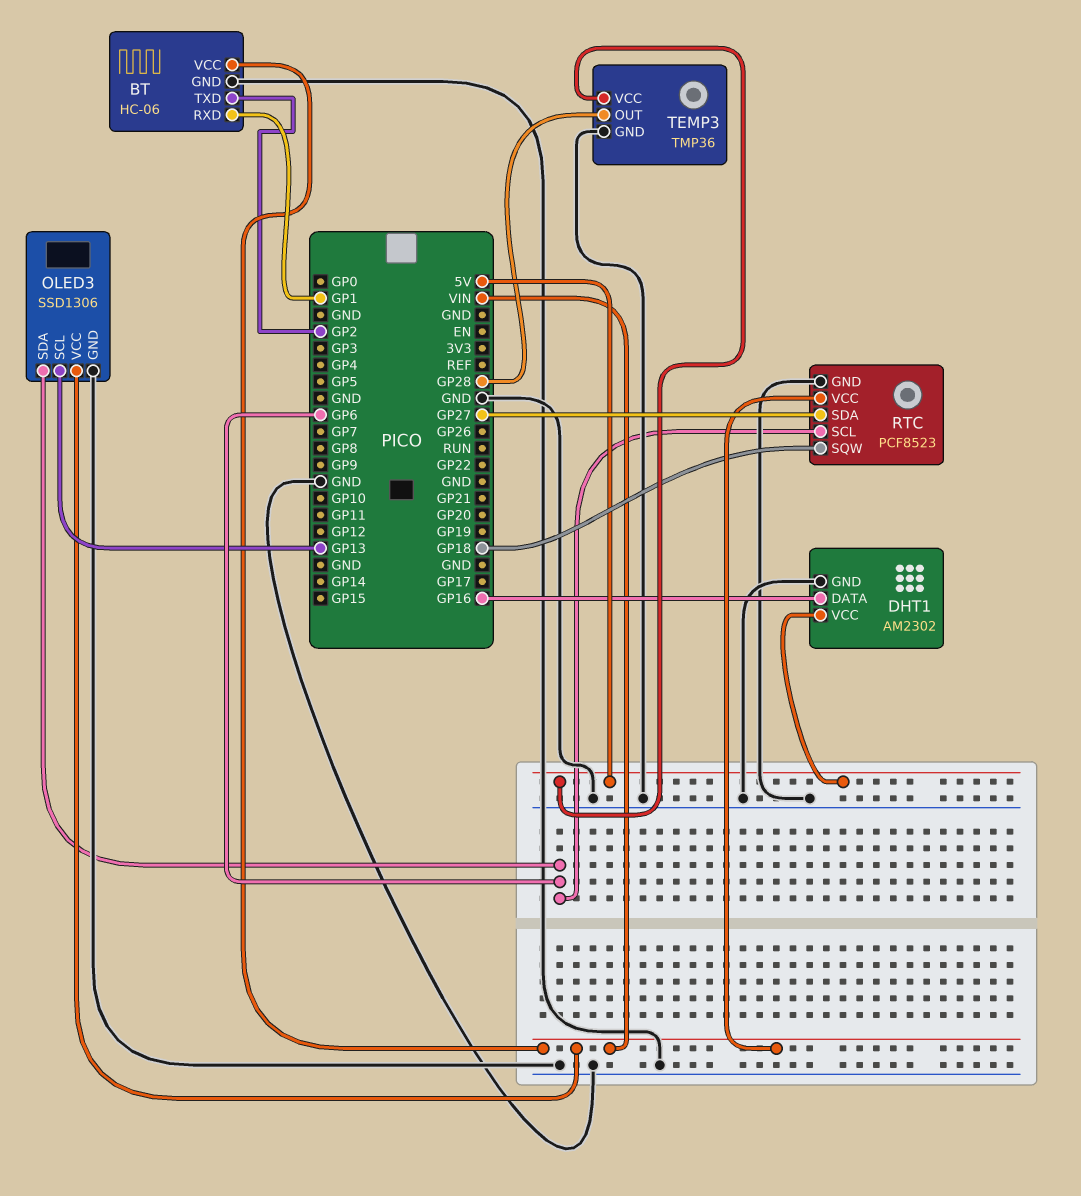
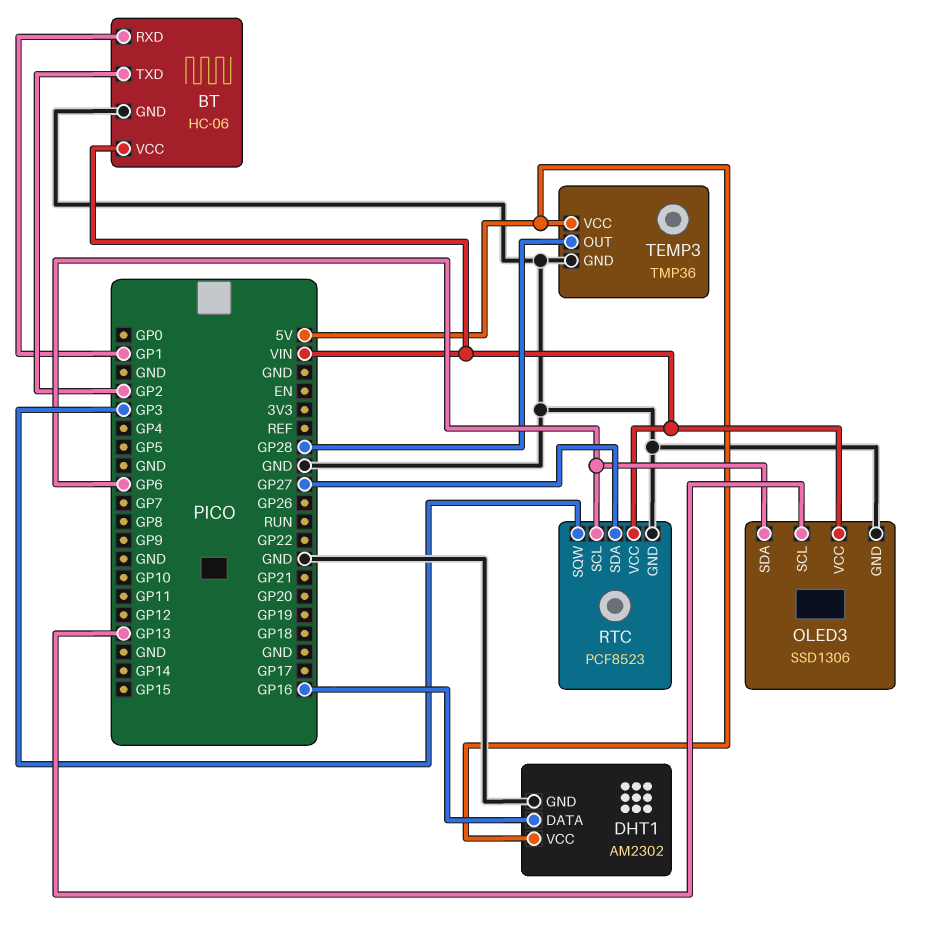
RTC pin SQW: GP18 -> GP3

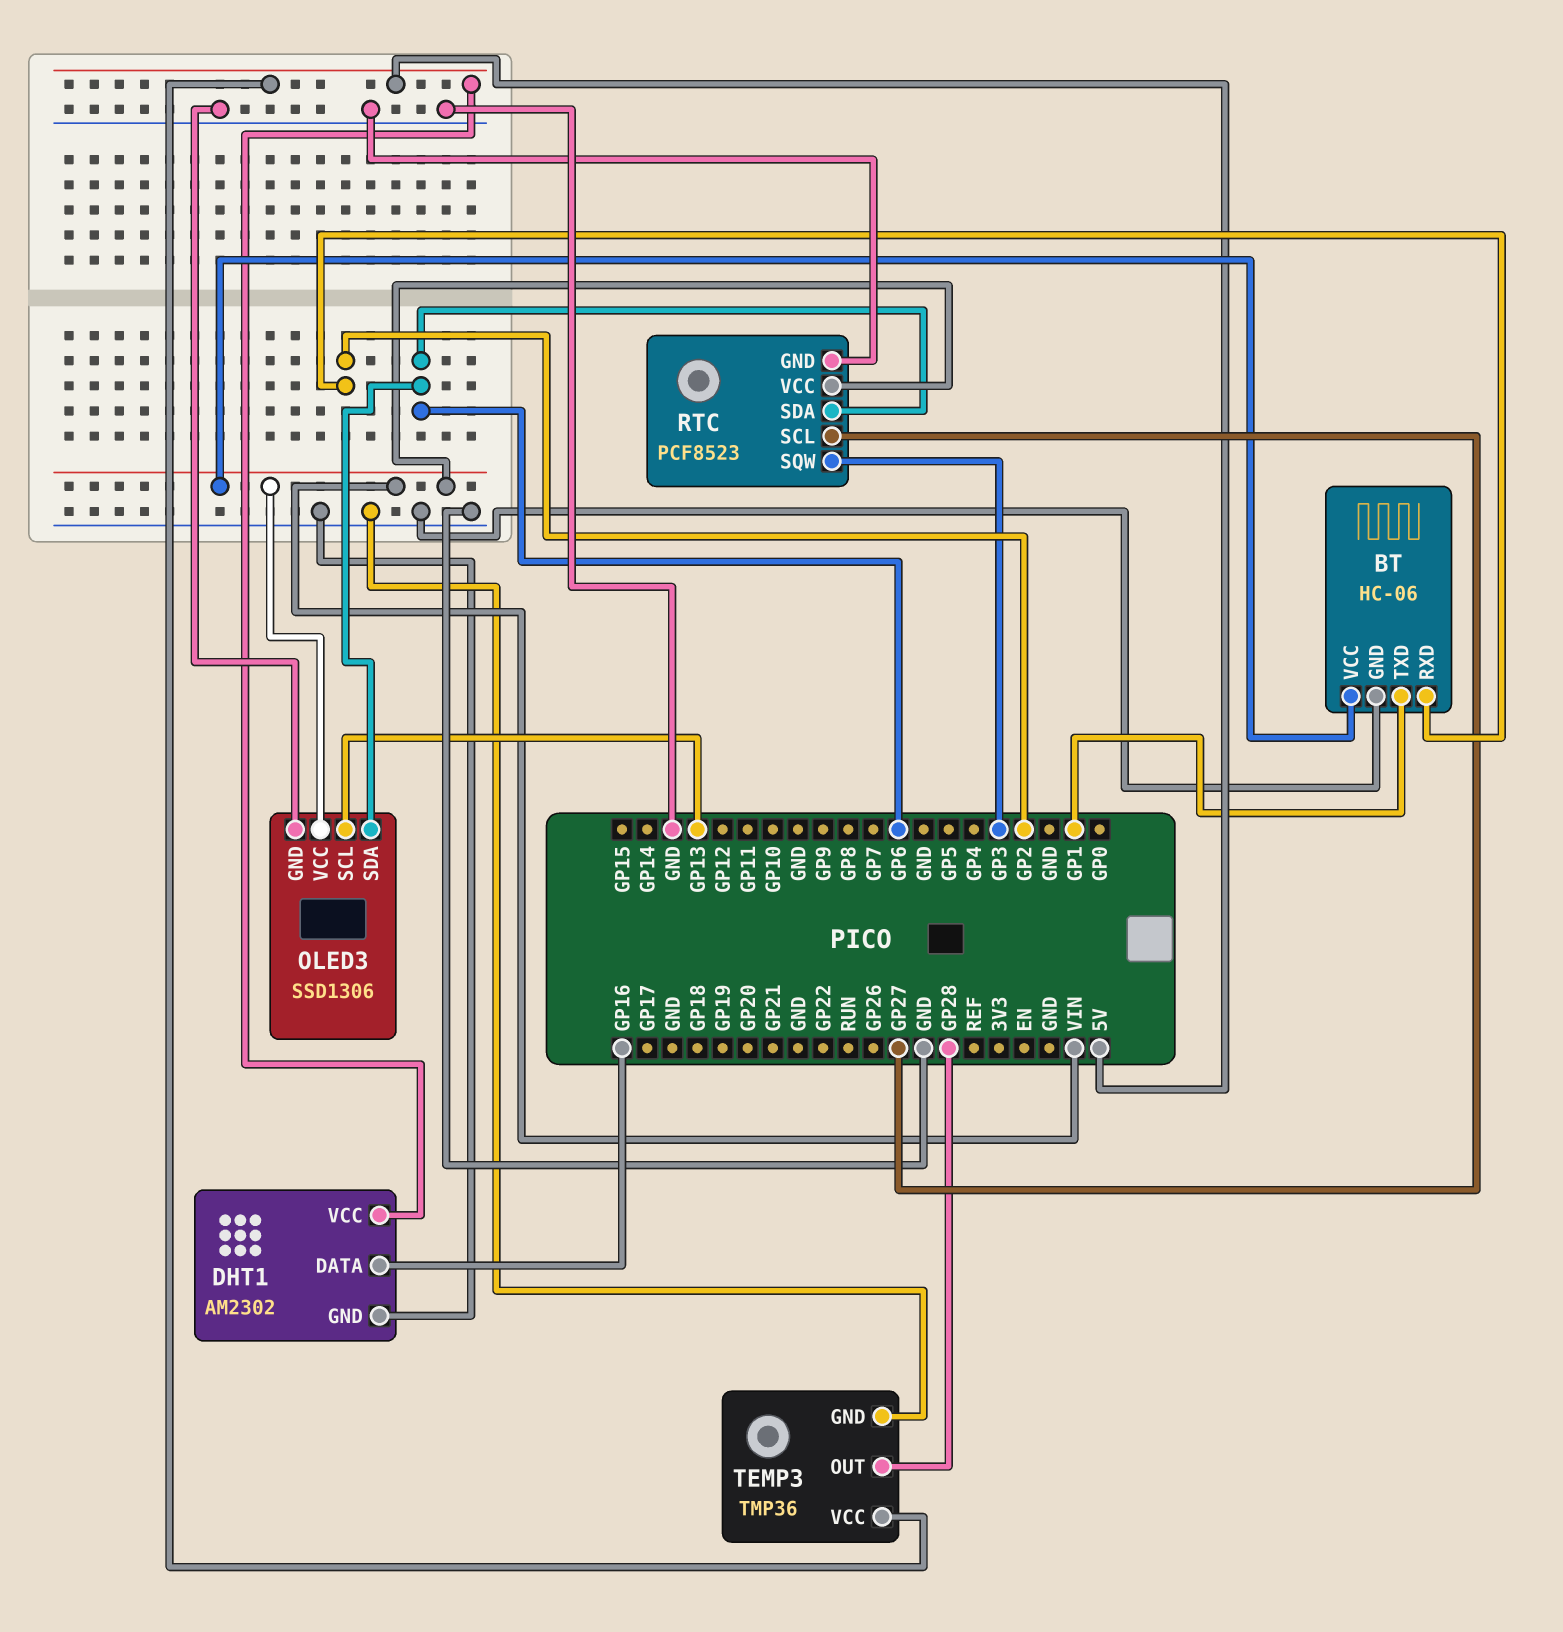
BT pin RXD: GP1 -> GP2
BT pin TXD: GP2 -> GP1
RTC pin SCL: GP6 -> GP27
RTC pin SDA: GP27 -> GP6

